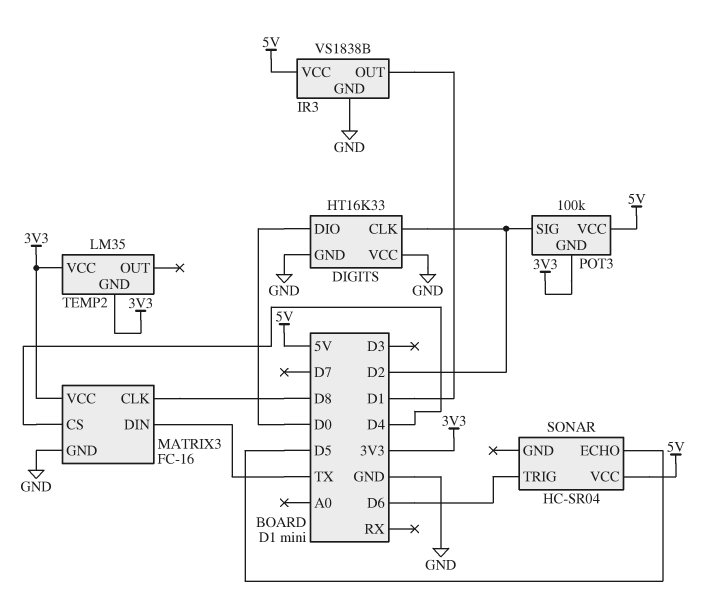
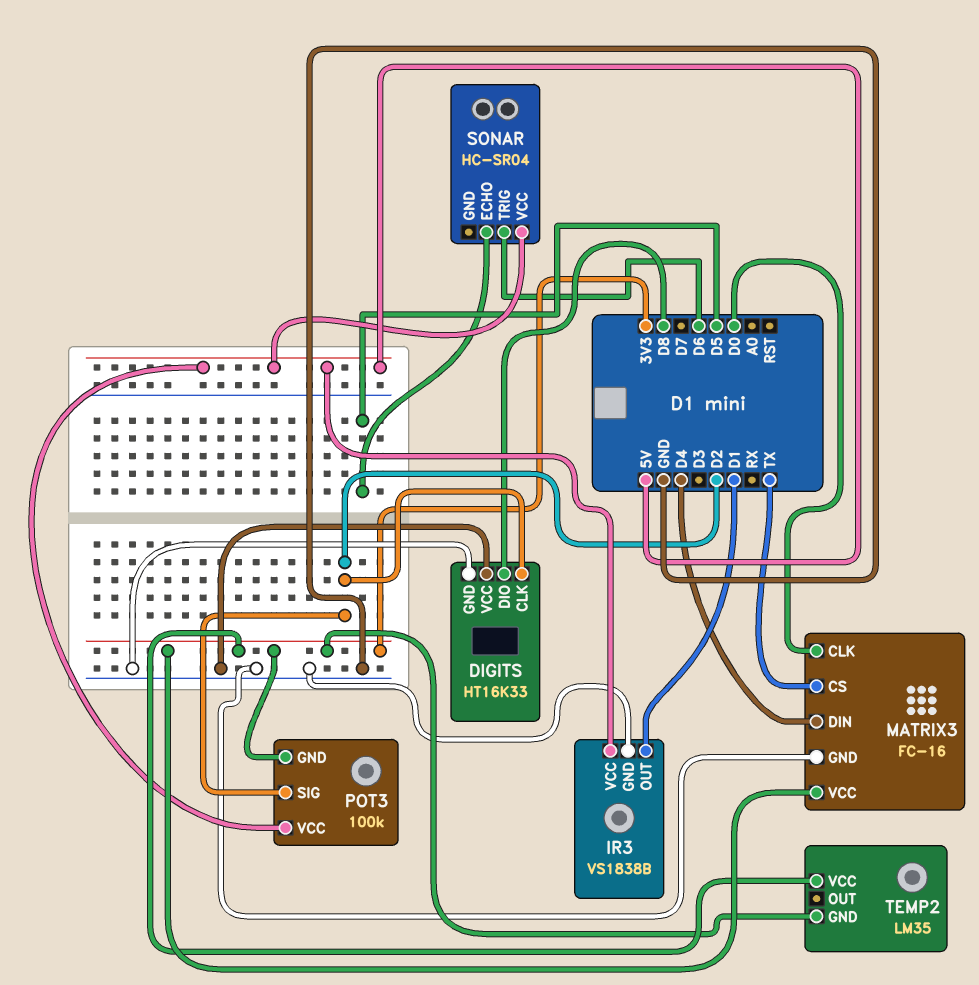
DIGITS pin DIO: D0 -> D8
MATRIX3 pin CLK: D8 -> D0
MATRIX3 pin CS: D4 -> TX
MATRIX3 pin DIN: TX -> D4

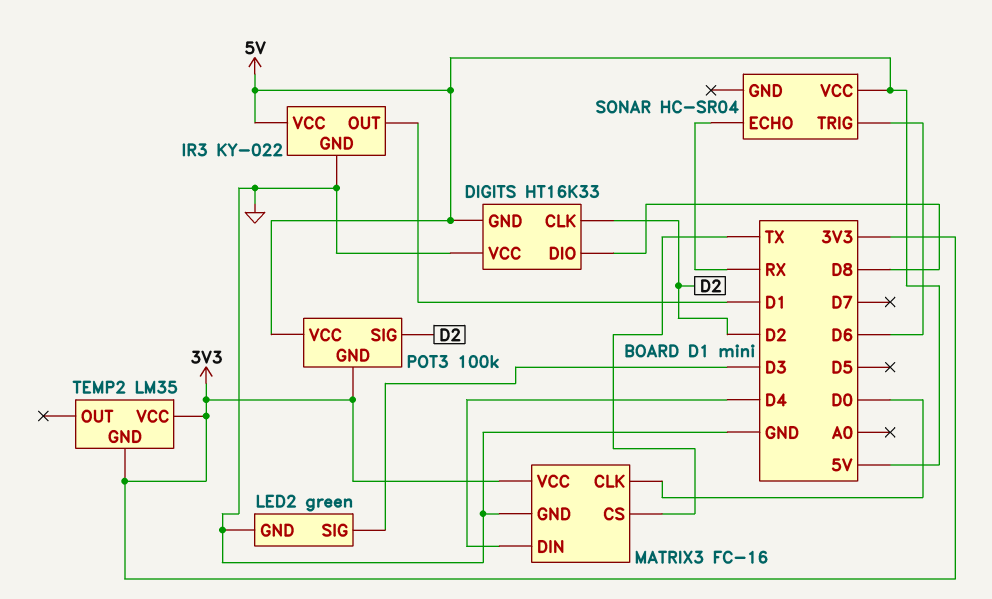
DIGITS pin GND: GND -> 5V
IR3: VS1838B -> KY-022
LED2: none -> green
LED2 pin GND: none -> GND
LED2 pin SIG: none -> D3
SONAR pin ECHO: D5 -> RX

